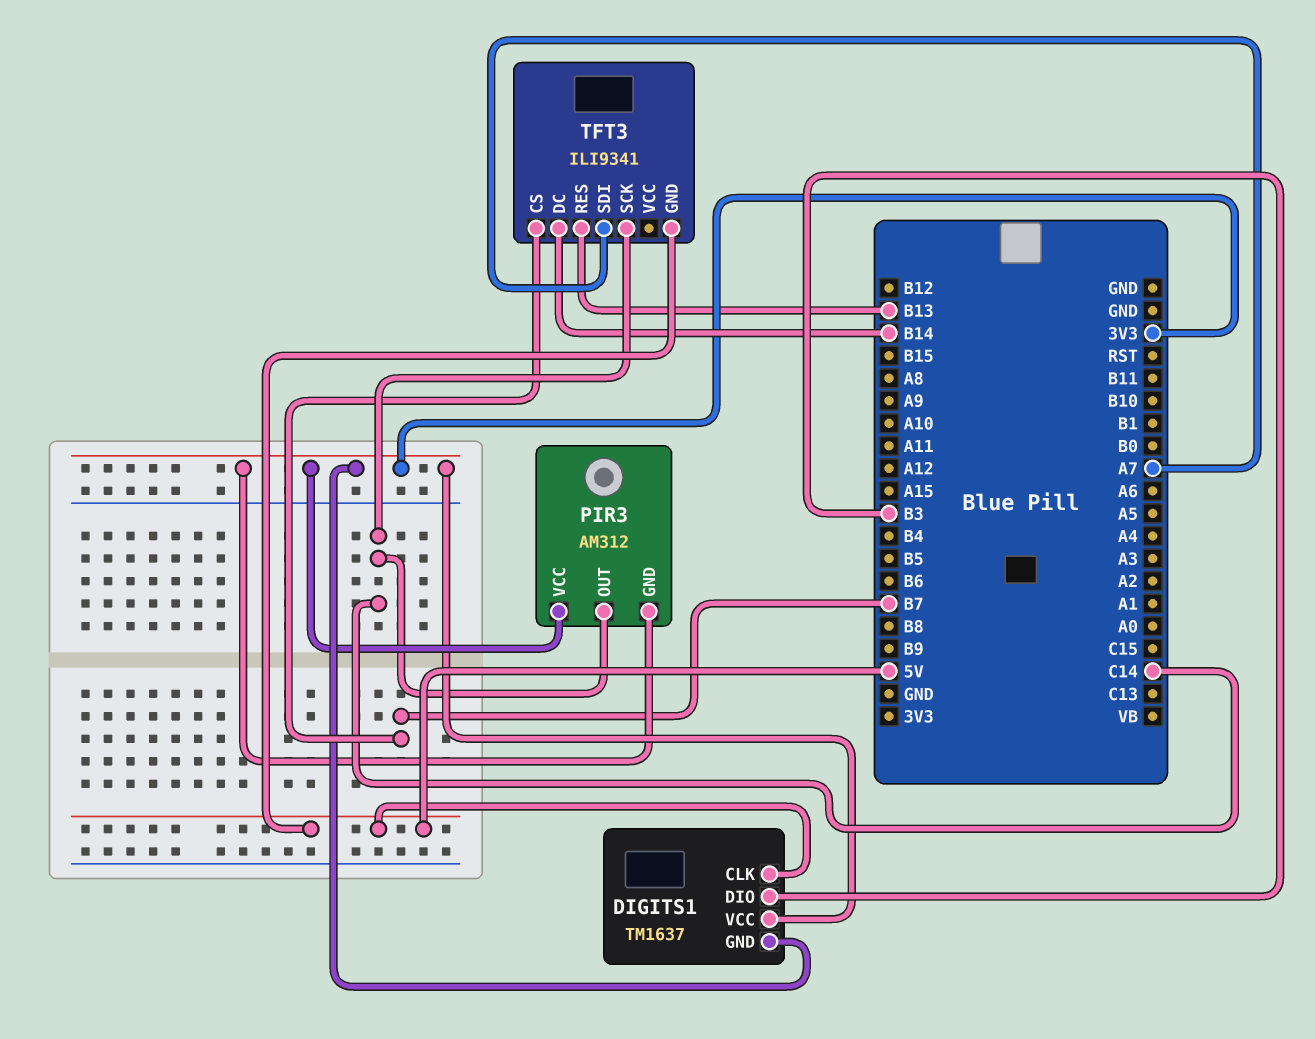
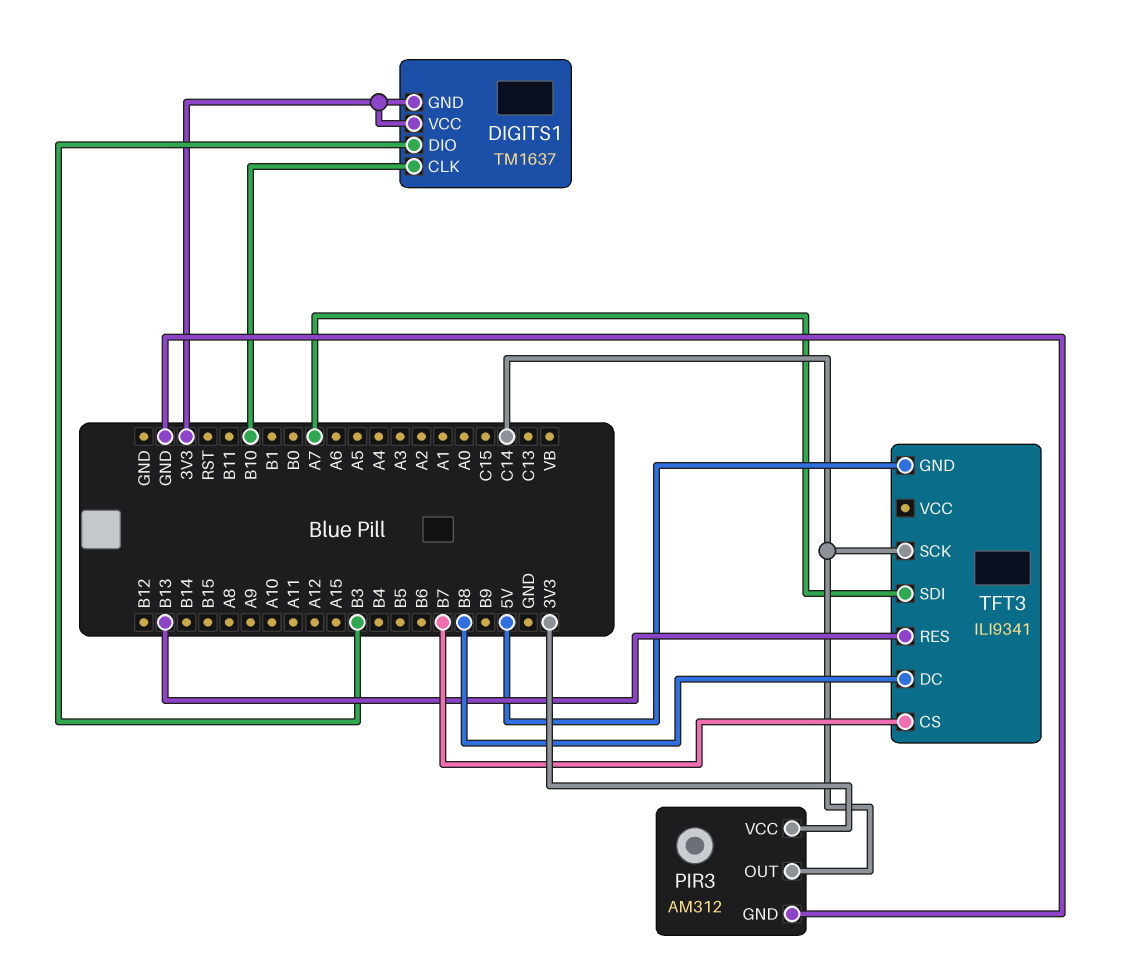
DIGITS1 pin CLK: 5V -> B10
PIR3 pin GND: 3V3 -> GND
TFT3 pin DC: B14 -> B8

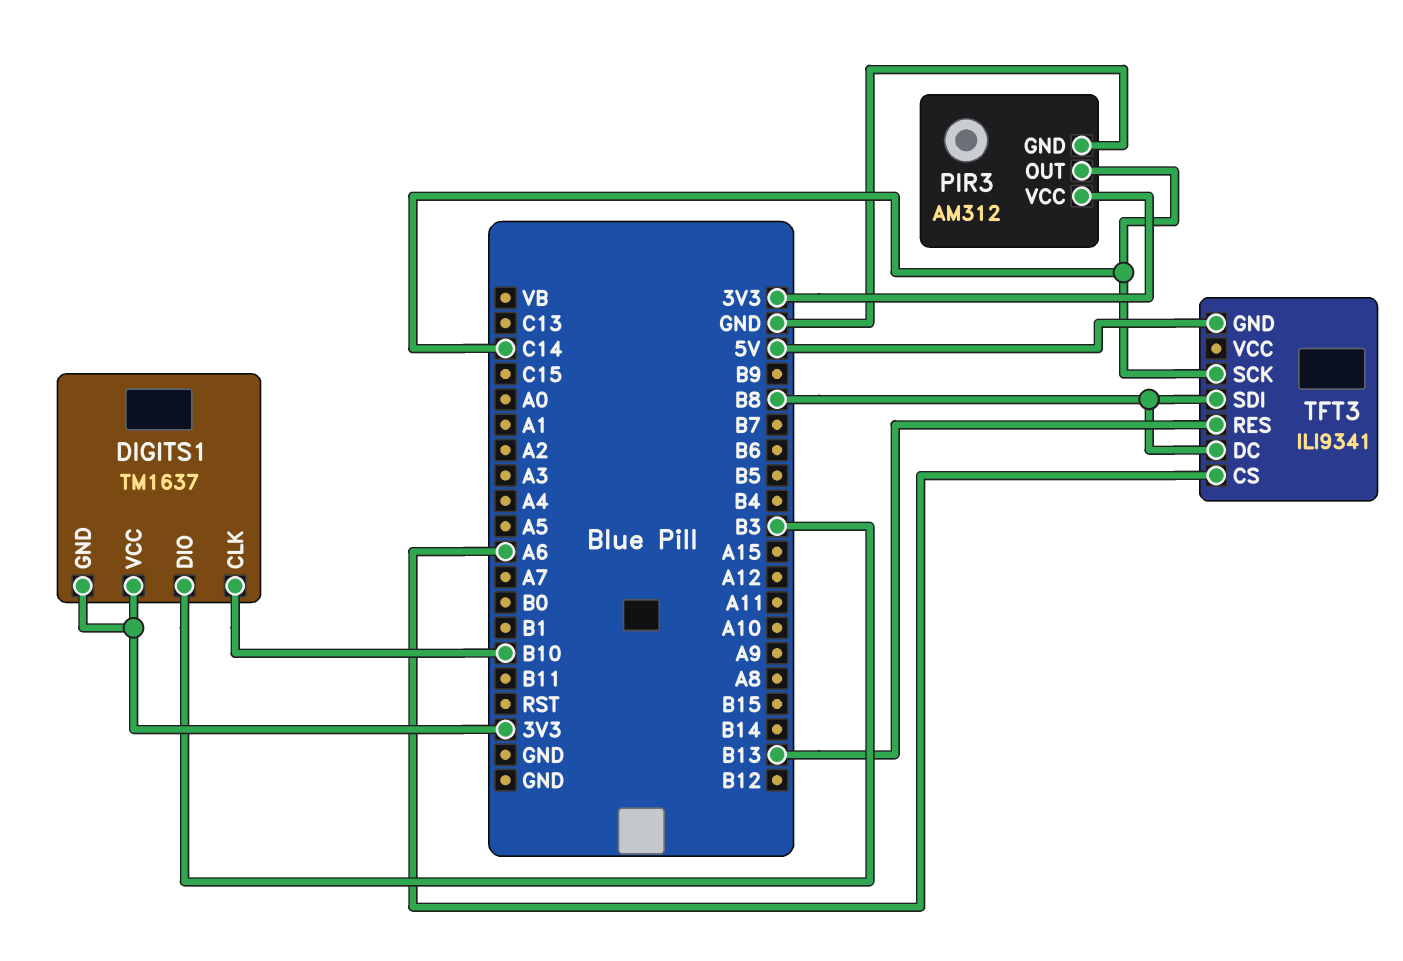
TFT3 pin CS: B7 -> A6
TFT3 pin SDI: A7 -> B8

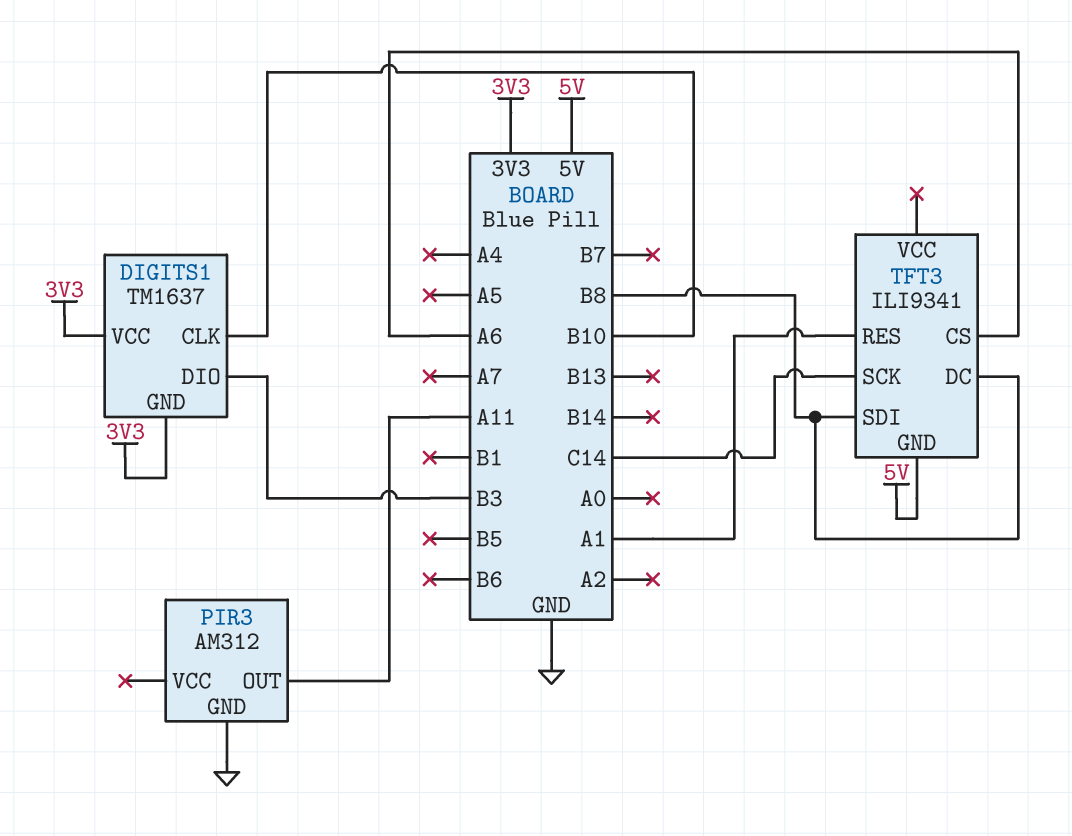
PIR3 pin OUT: C14 -> A11
PIR3 pin VCC: 3V3 -> none
TFT3 pin RES: B13 -> A1

